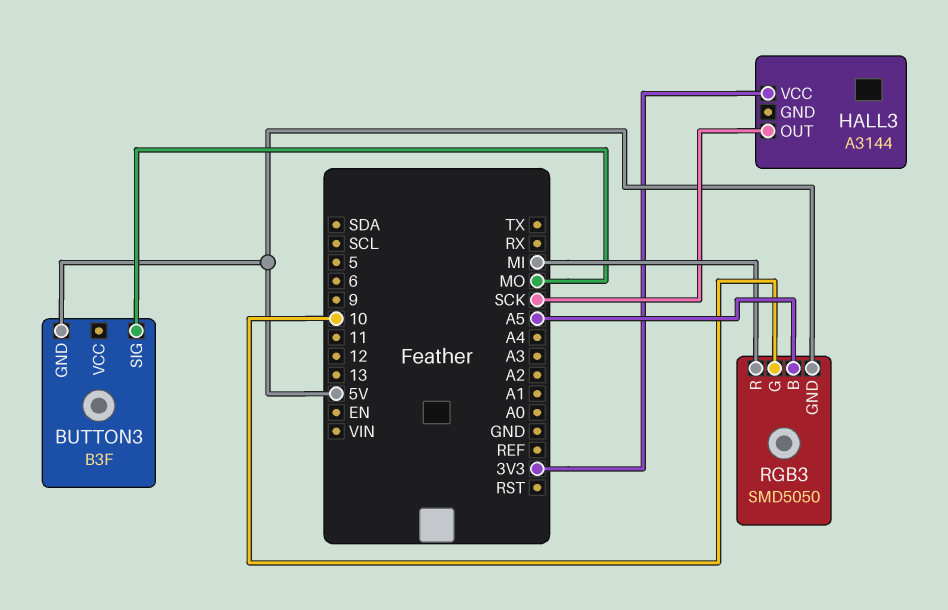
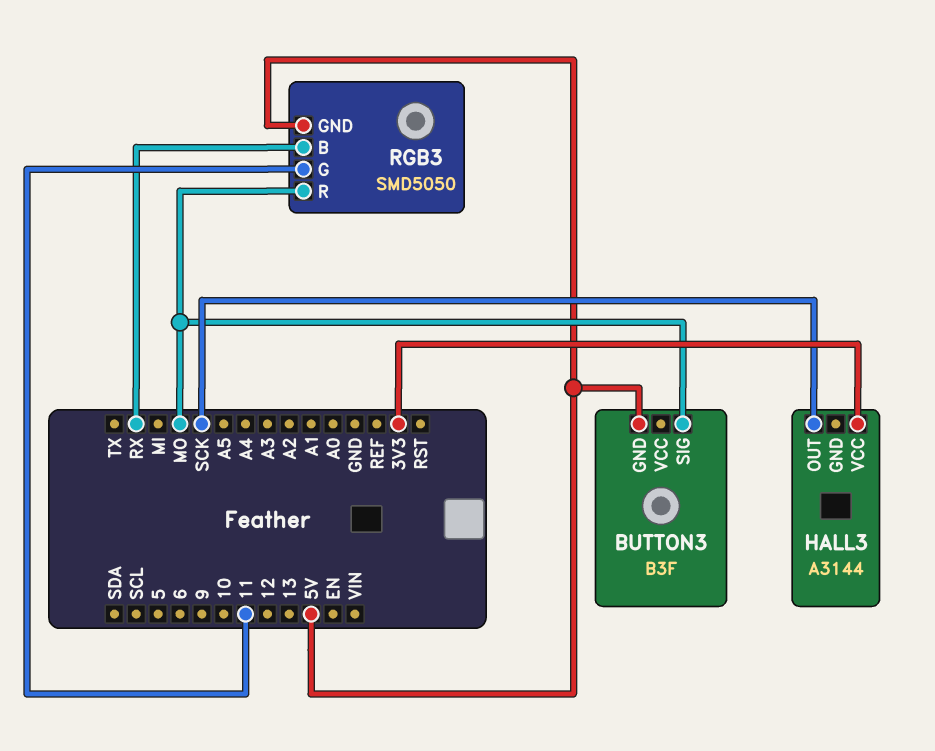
RGB3 pin B: A5 -> RX
RGB3 pin G: 10 -> 11
RGB3 pin R: MI -> MO

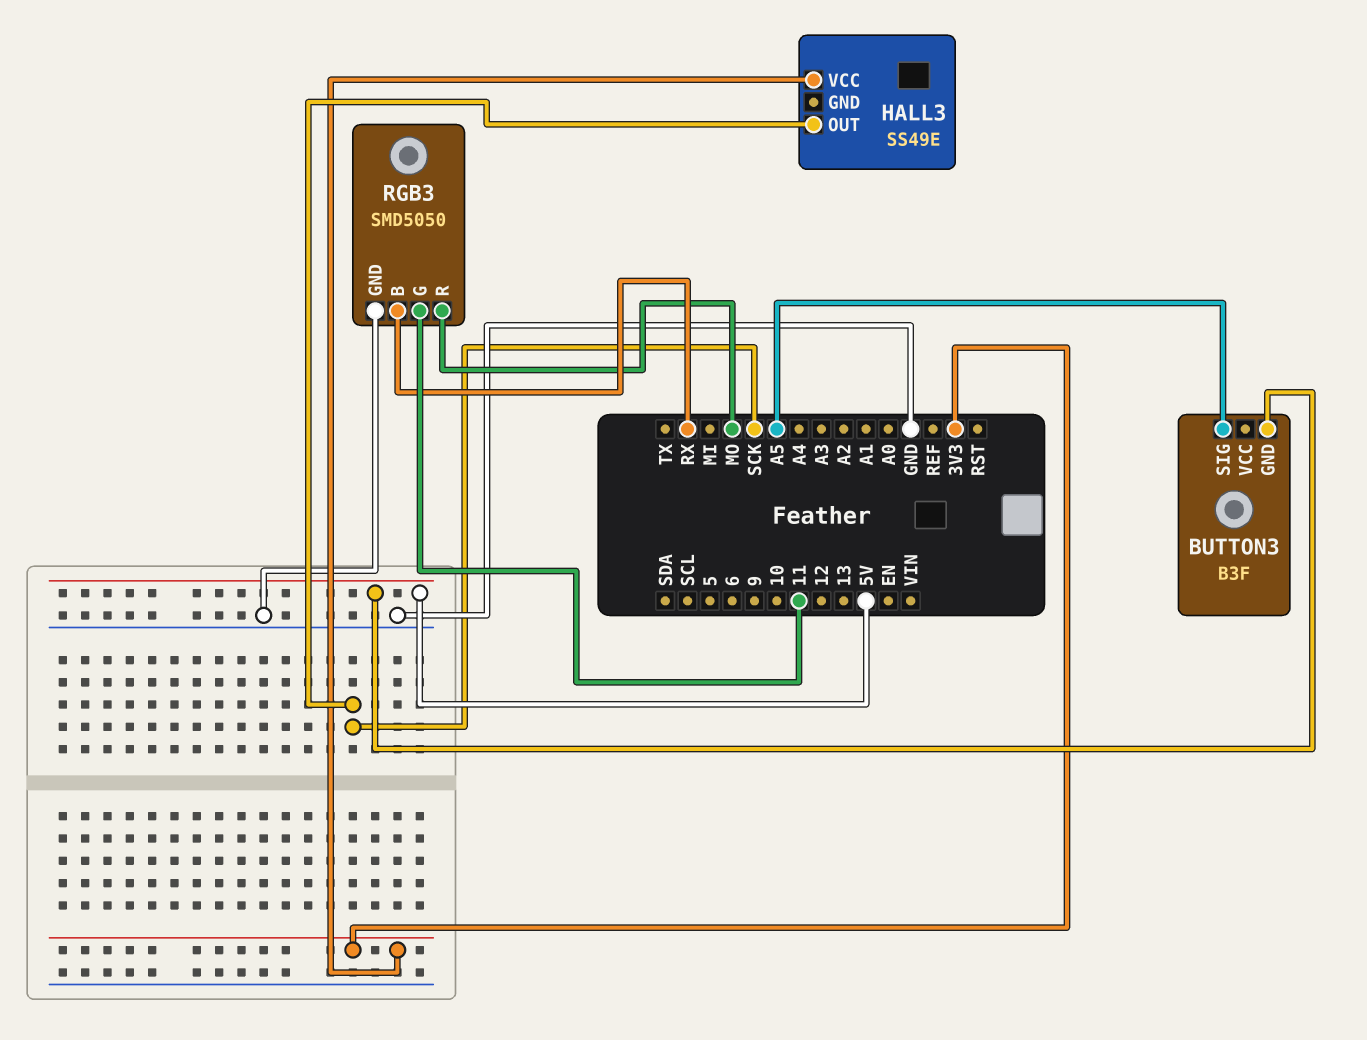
BUTTON3 pin SIG: MO -> A5
HALL3: A3144 -> SS49E
RGB3 pin GND: 5V -> GND

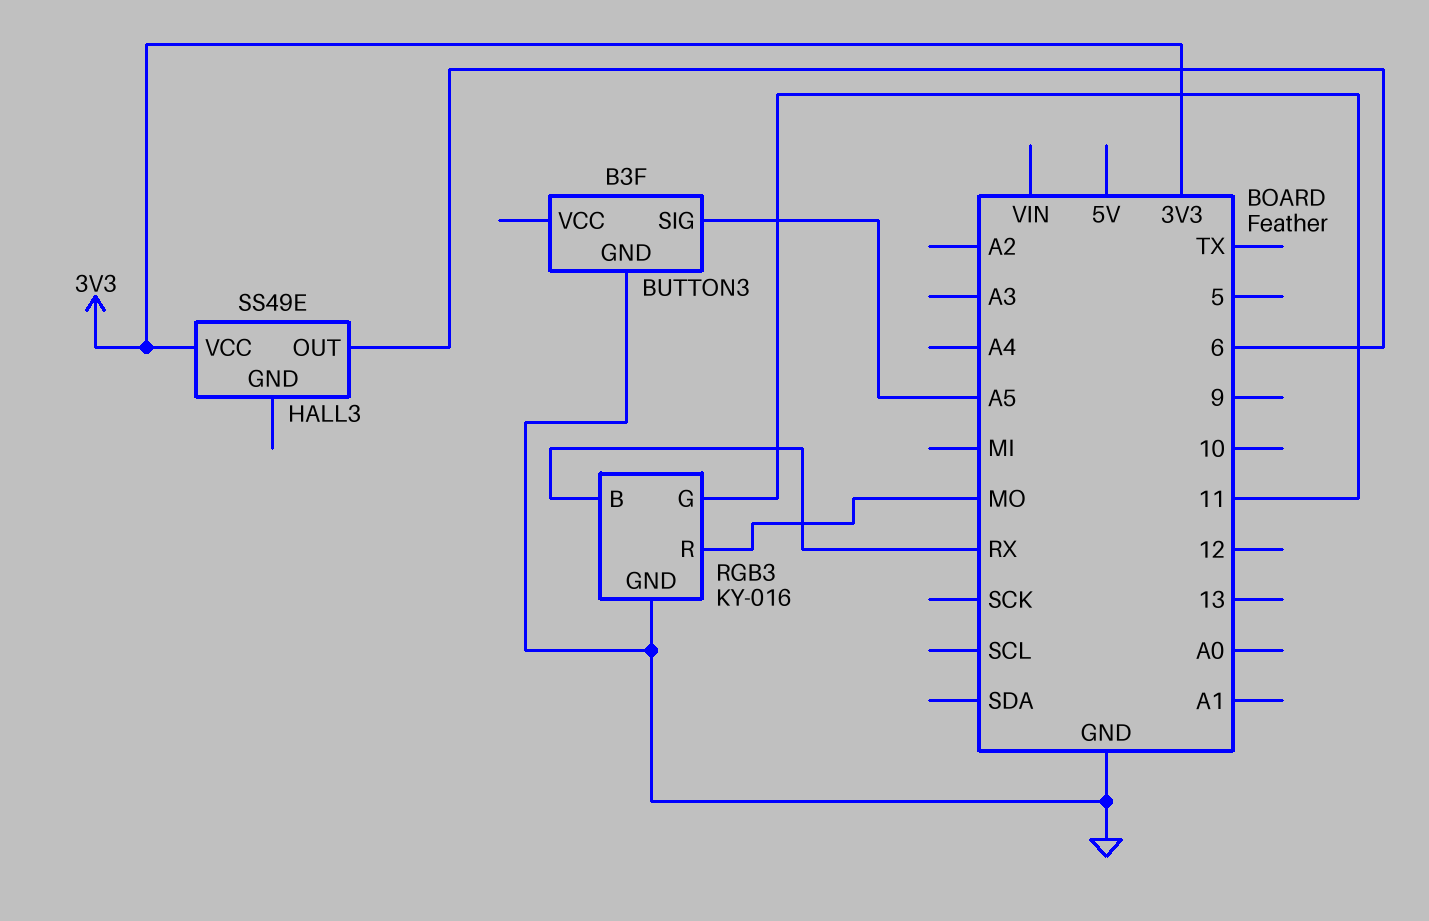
BUTTON3 pin GND: 5V -> GND
HALL3 pin OUT: SCK -> 6
RGB3: SMD5050 -> KY-016

